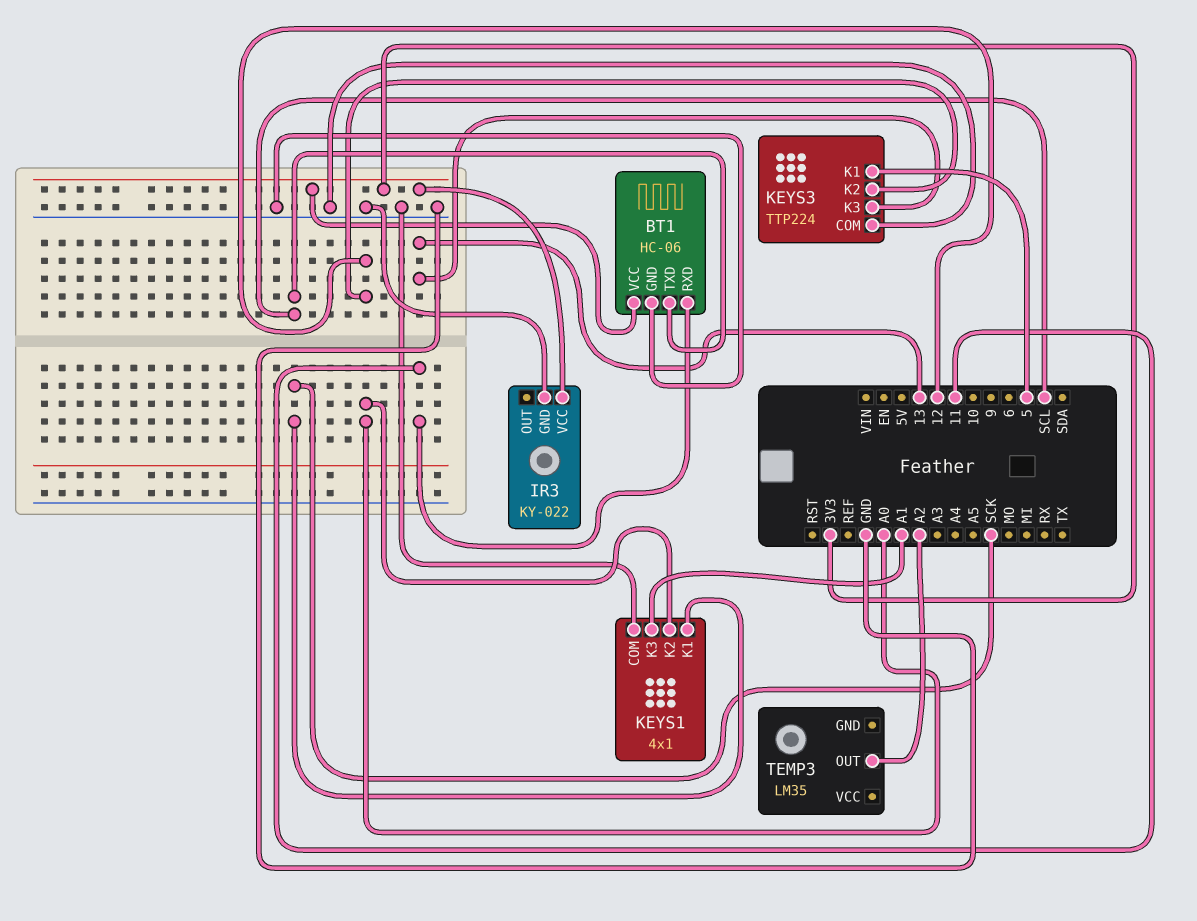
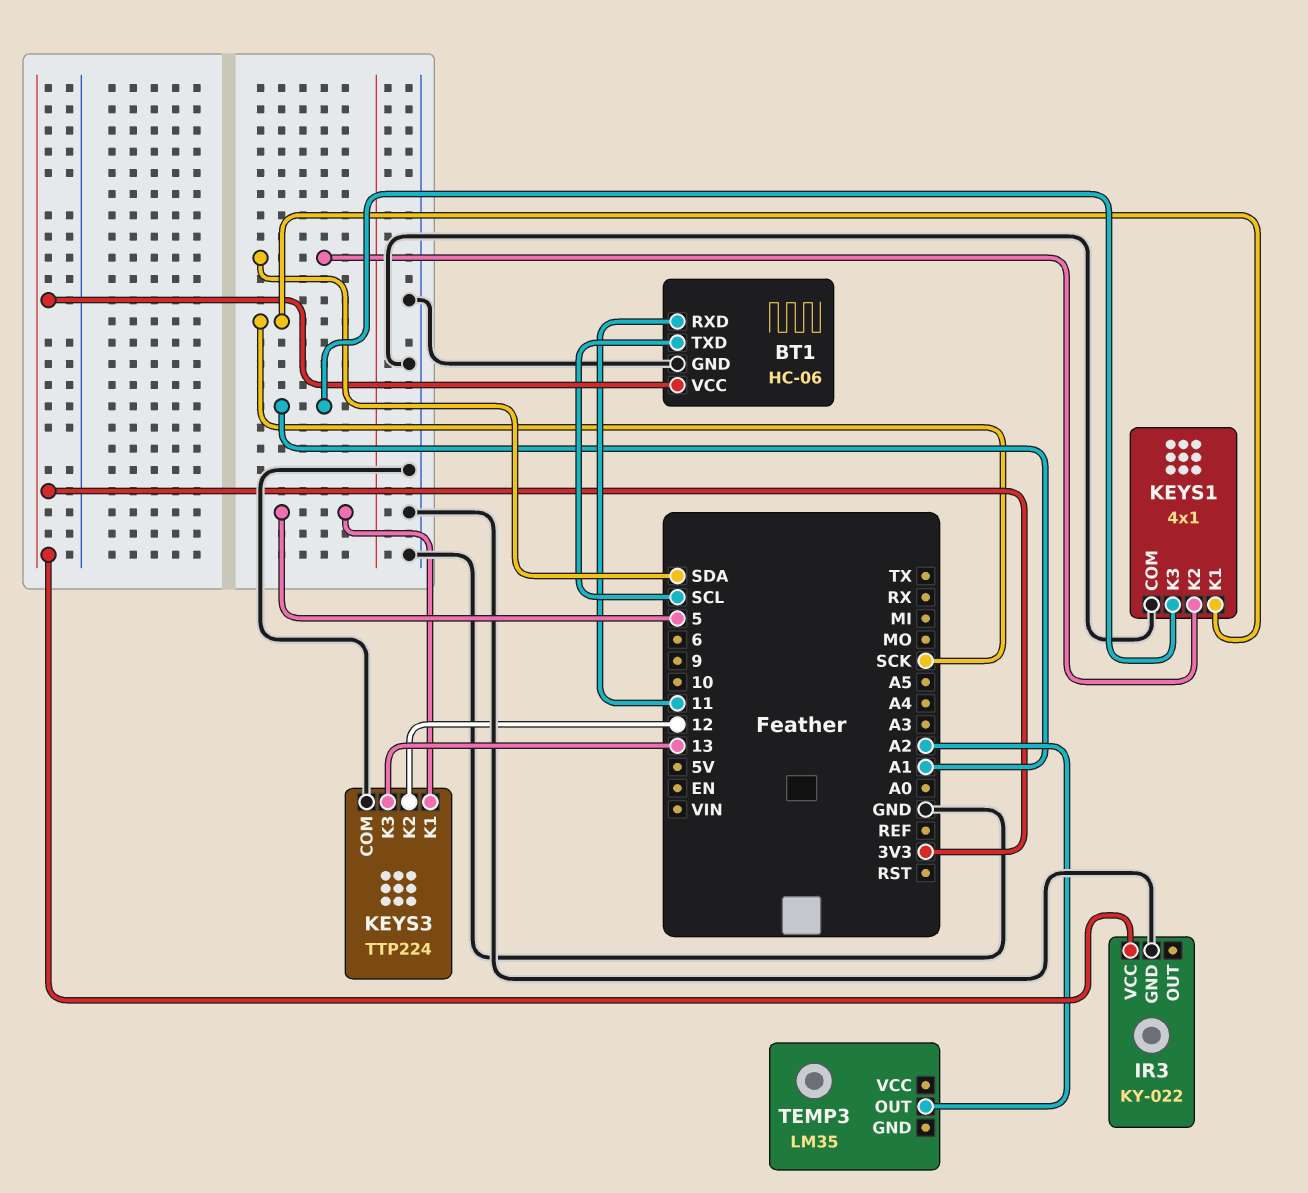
KEYS1 pin K2: A0 -> SDA

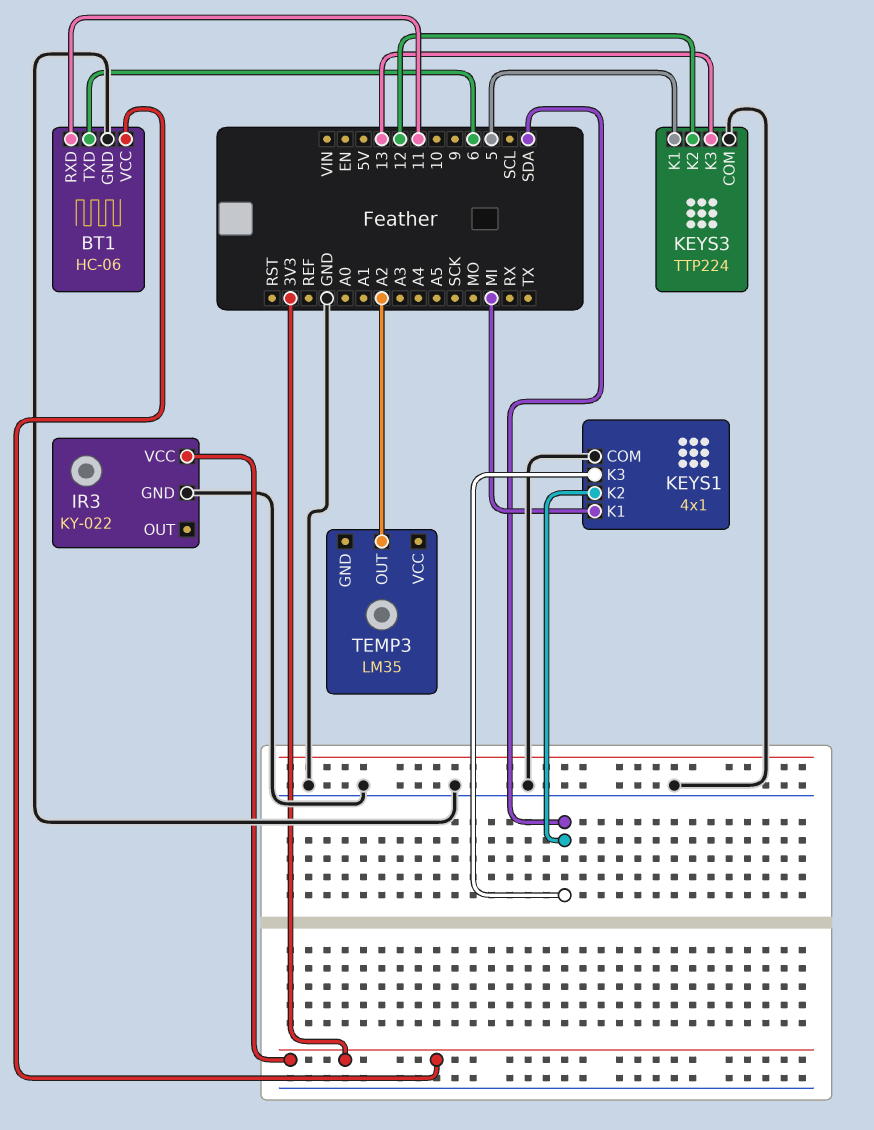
BT1 pin TXD: SCL -> 6
KEYS1 pin K1: SCK -> MI
KEYS1 pin K3: A1 -> SDA

